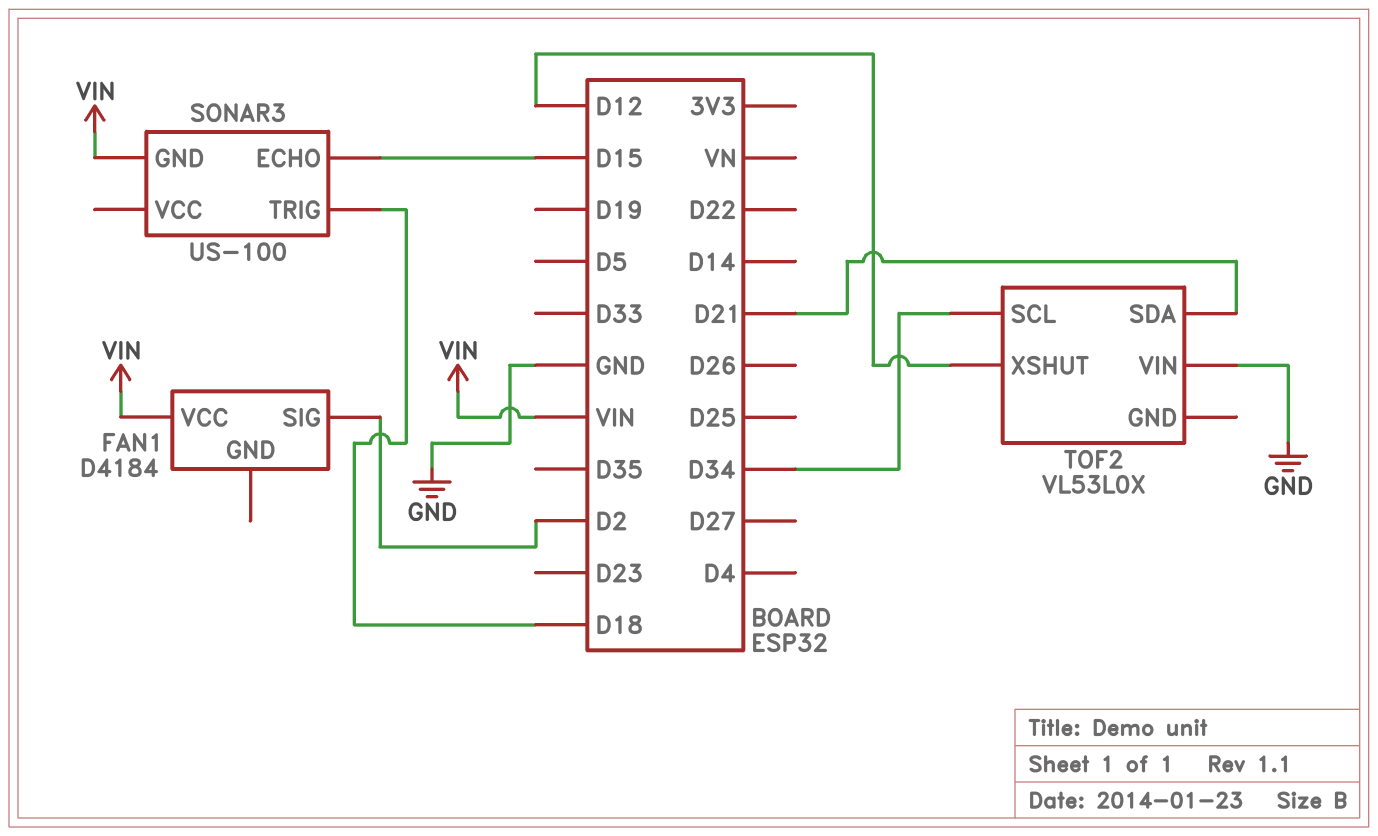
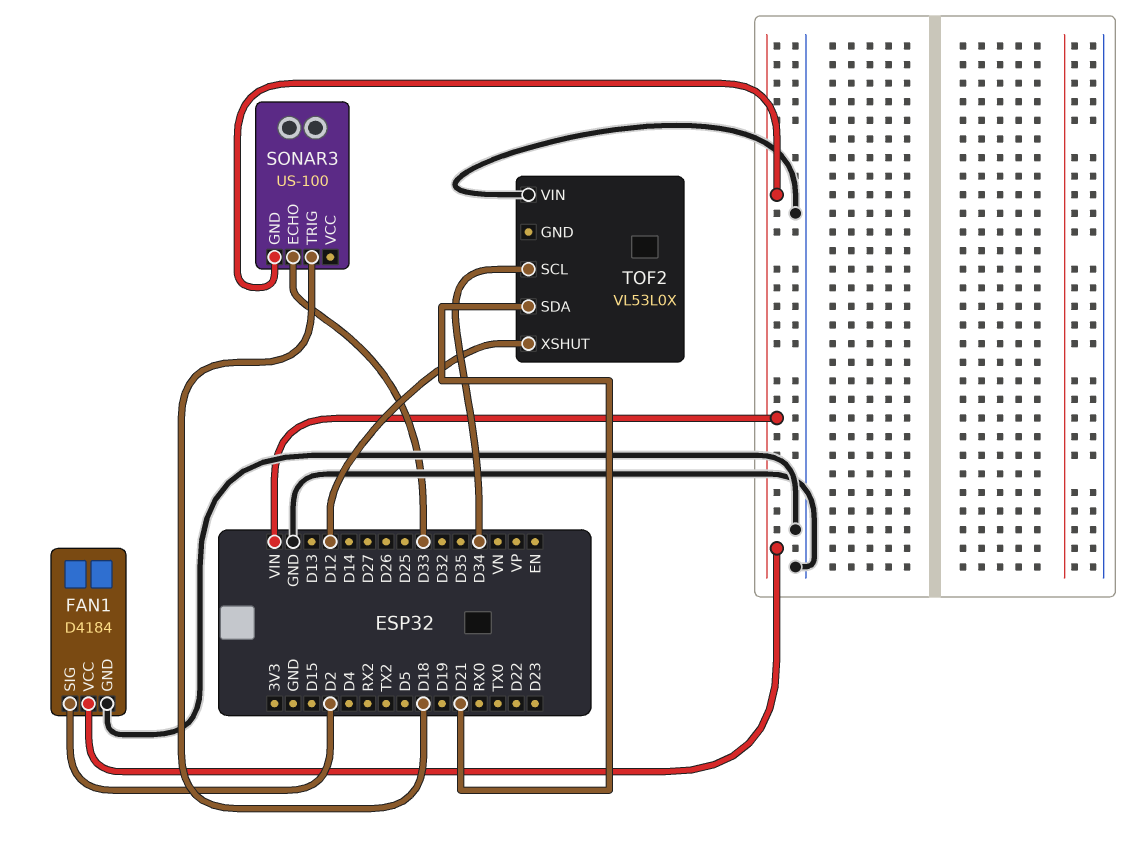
FAN1 pin GND: none -> GND
SONAR3 pin ECHO: D15 -> D33

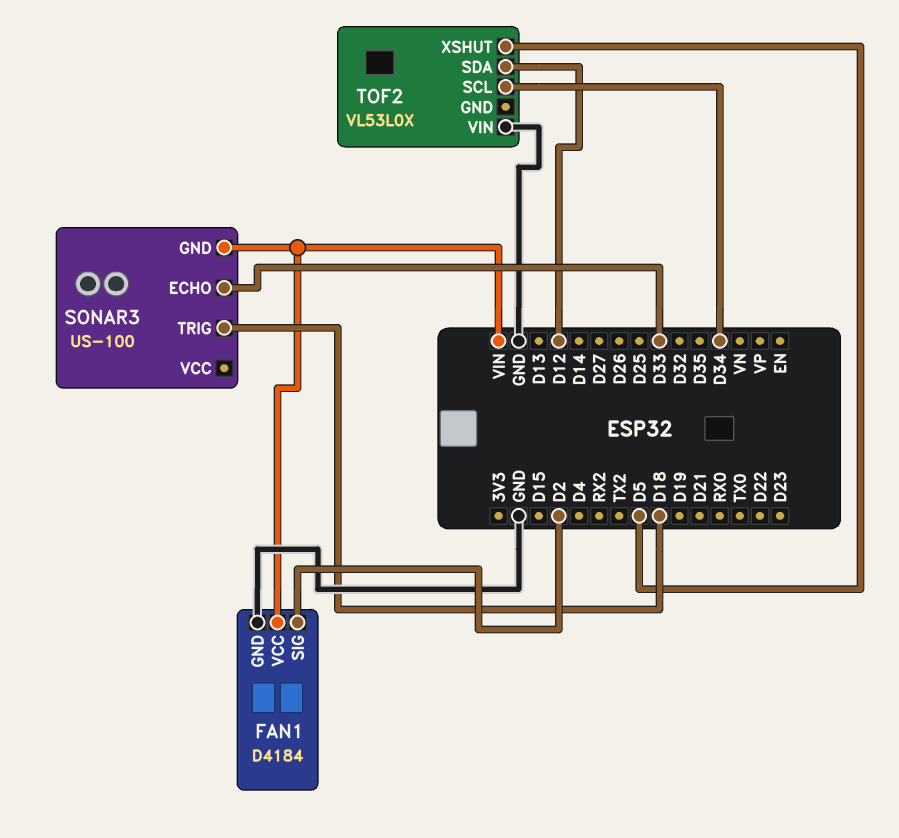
TOF2 pin SDA: D21 -> D12
TOF2 pin XSHUT: D12 -> D5

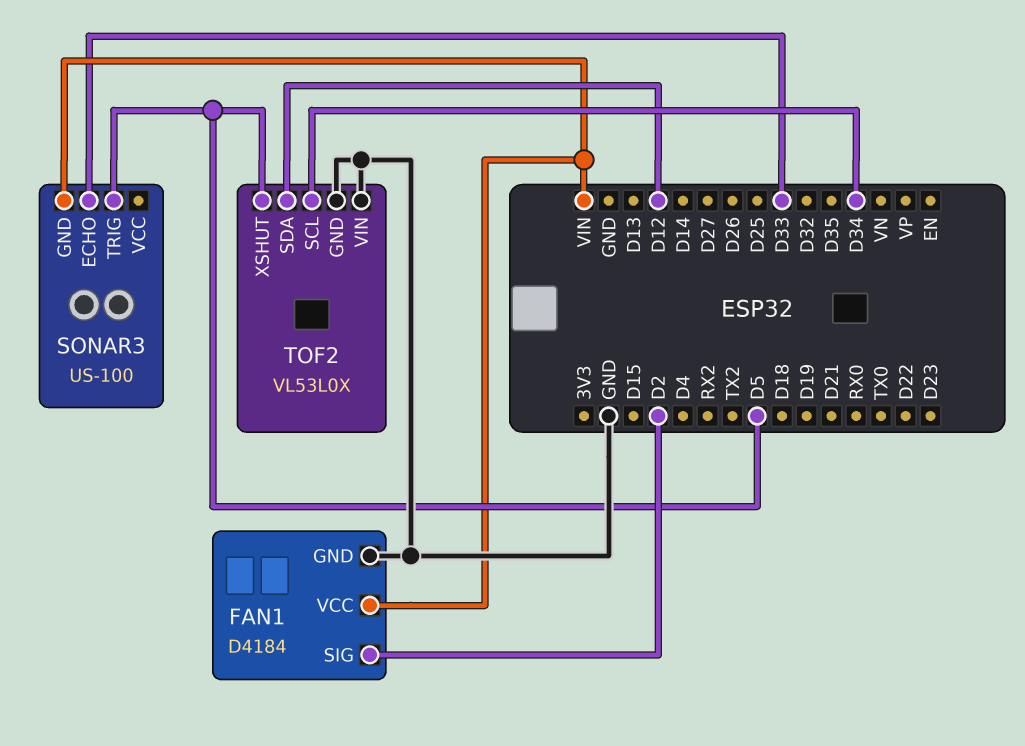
SONAR3 pin TRIG: D18 -> D5
TOF2 pin GND: none -> GND

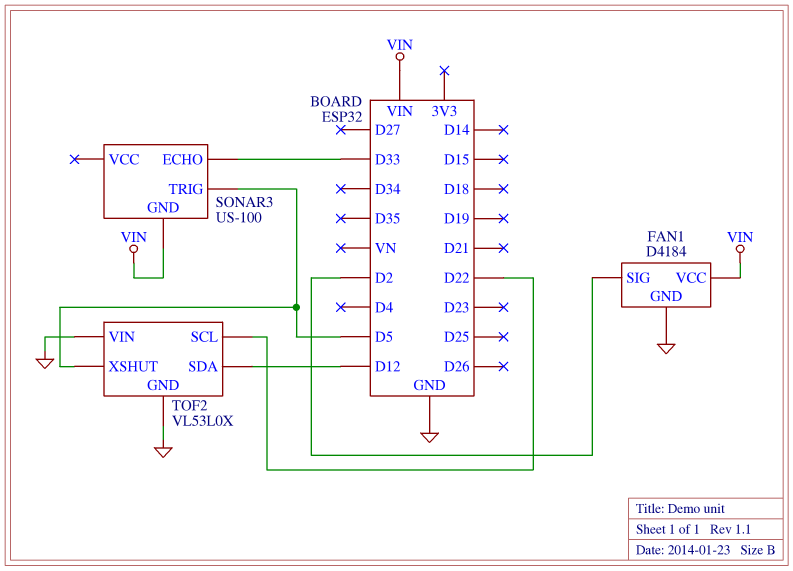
TOF2 pin SCL: D34 -> D22

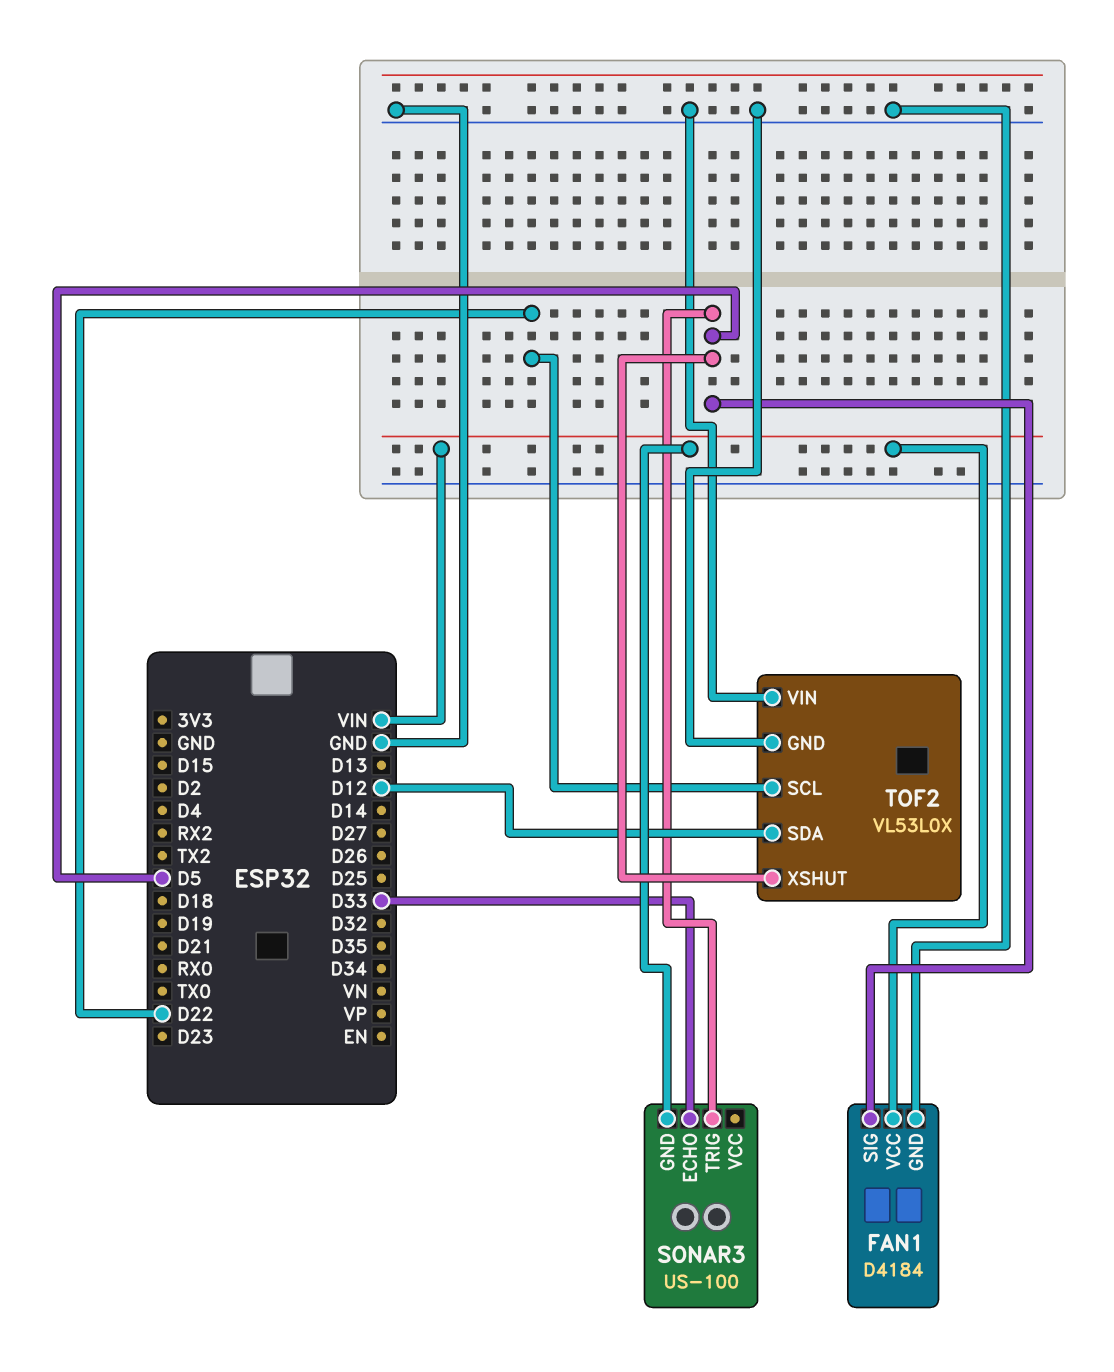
FAN1 pin SIG: D2 -> D5

